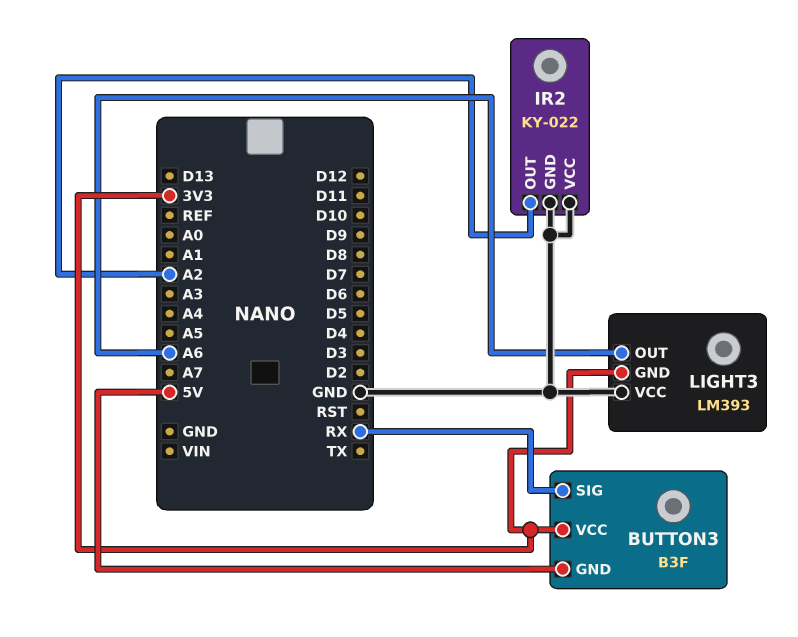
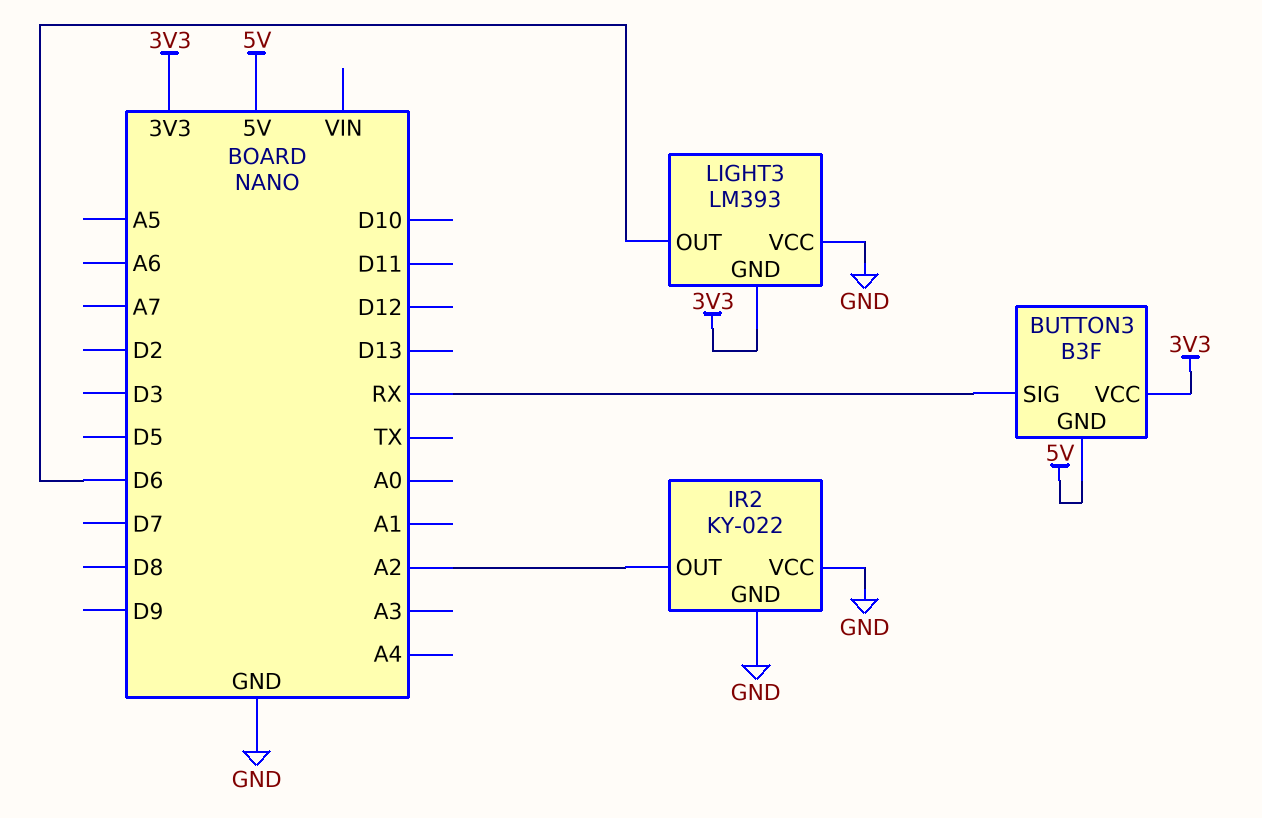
LIGHT3 pin OUT: A6 -> D6

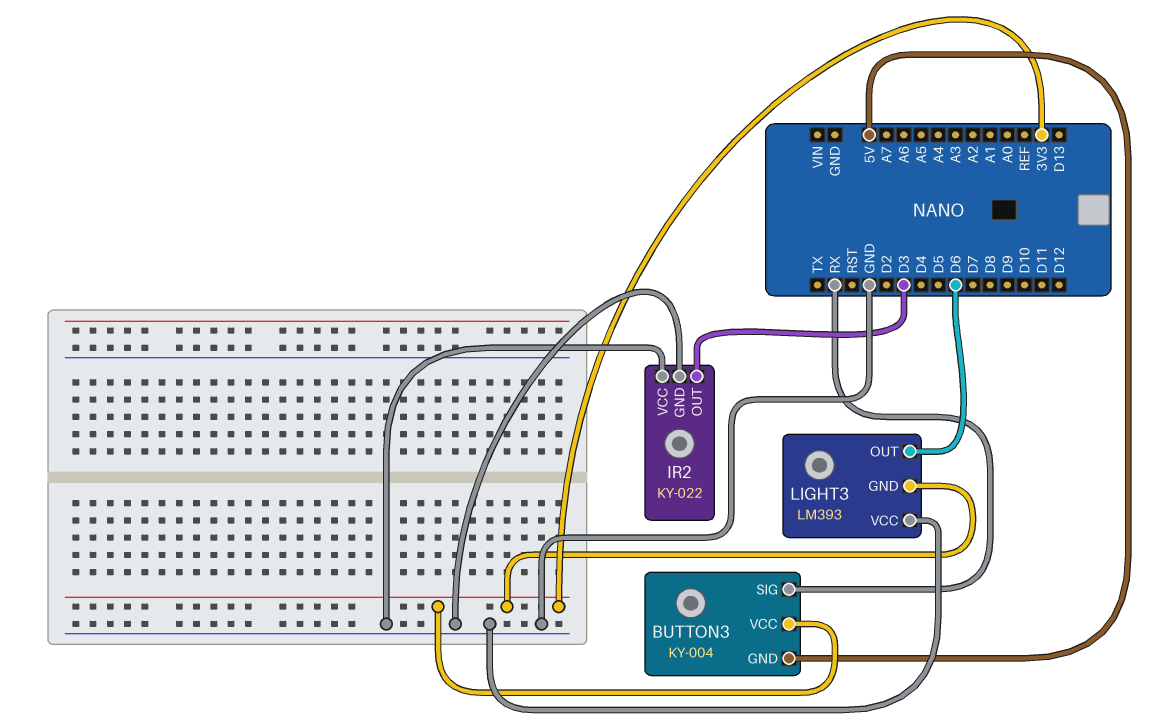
BUTTON3: B3F -> KY-004
IR2 pin OUT: A2 -> D3

